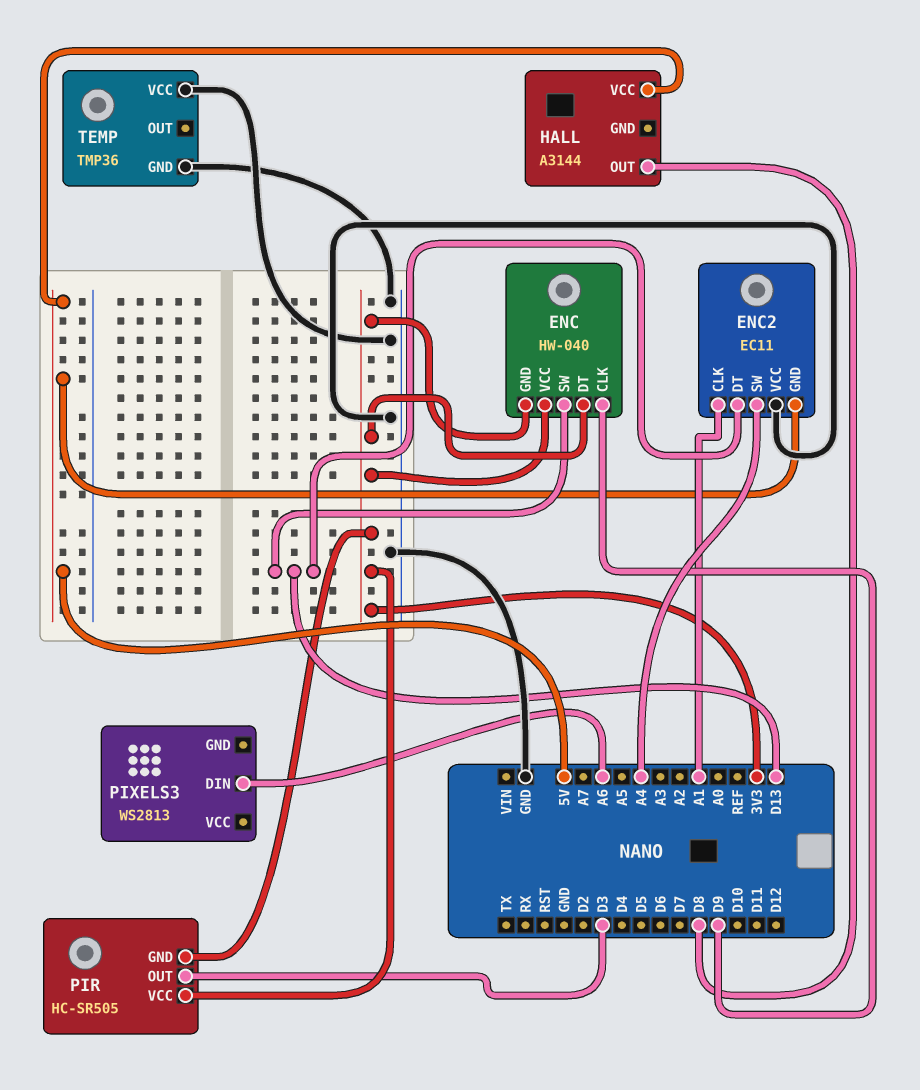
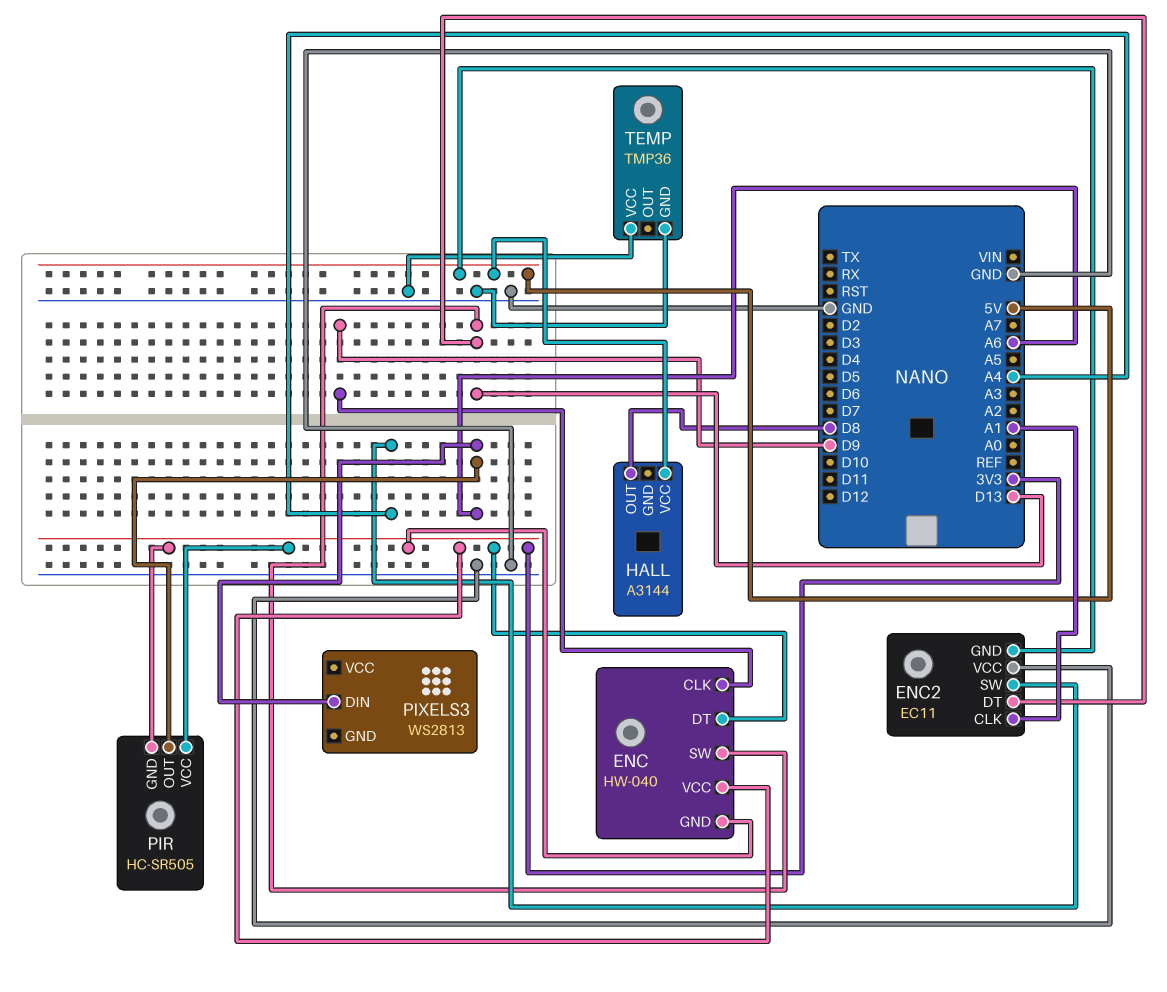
PIR pin OUT: D3 -> A6

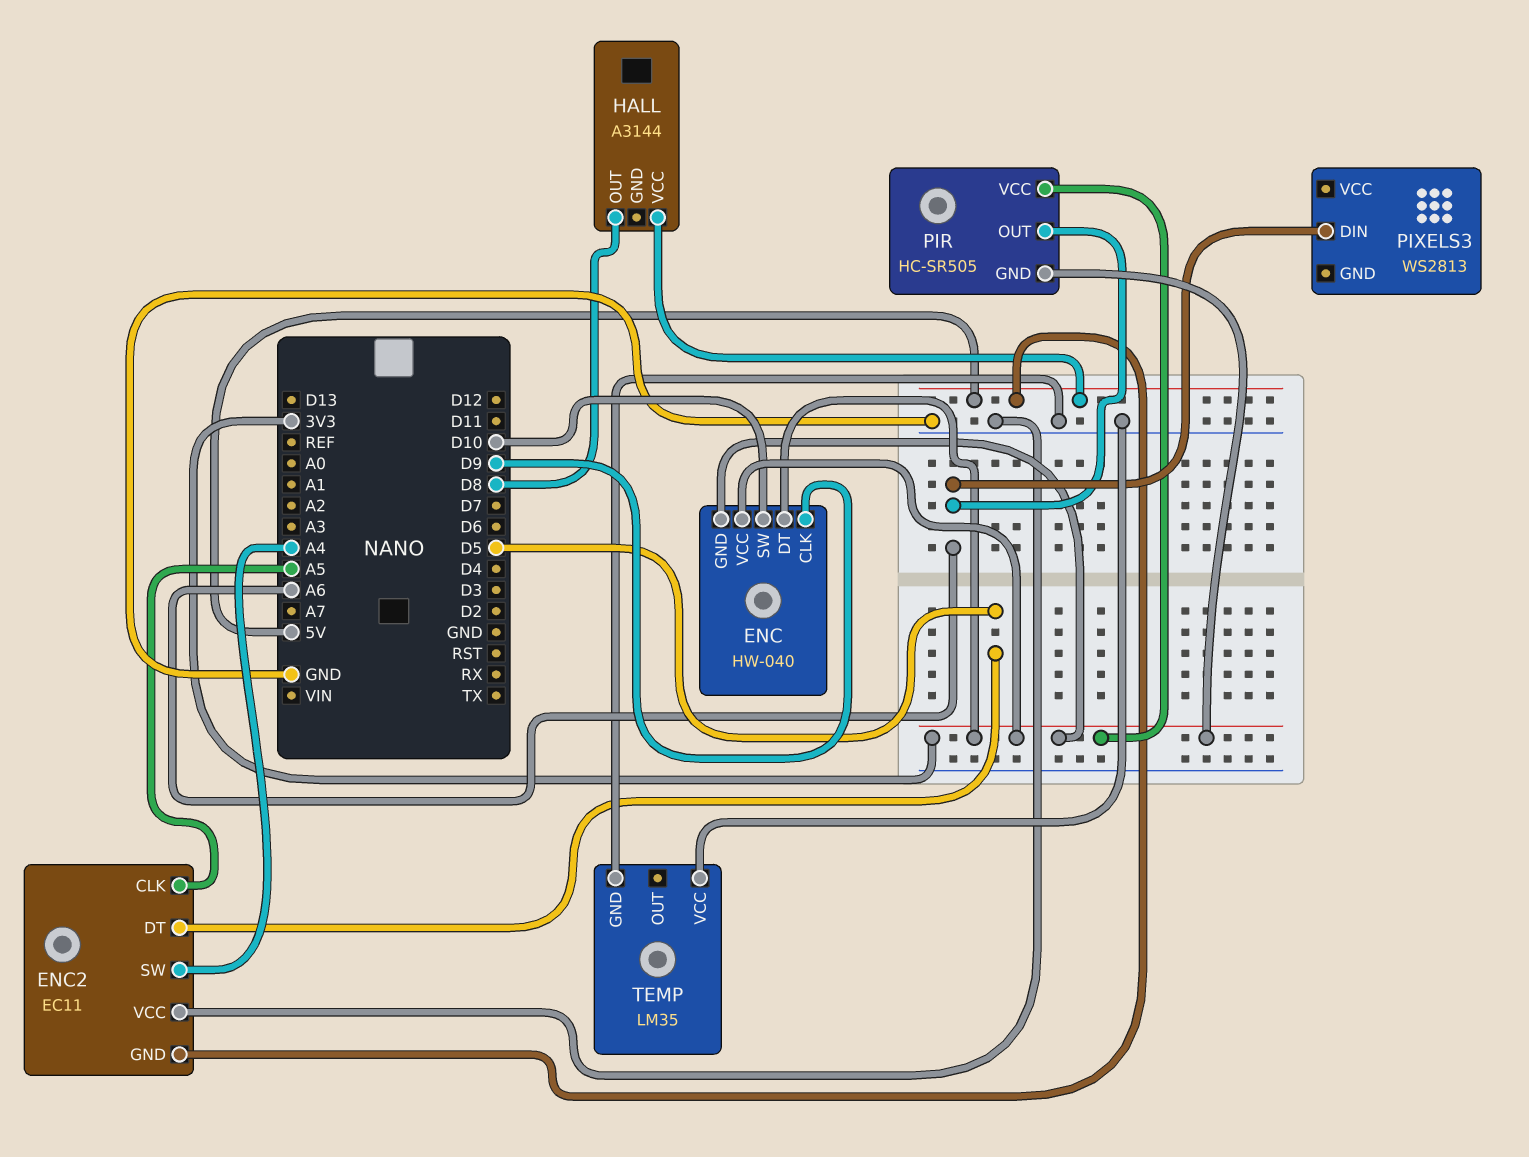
ENC pin SW: D13 -> D10
ENC2 pin CLK: A1 -> A5
ENC2 pin DT: D13 -> D5
TEMP: TMP36 -> LM35

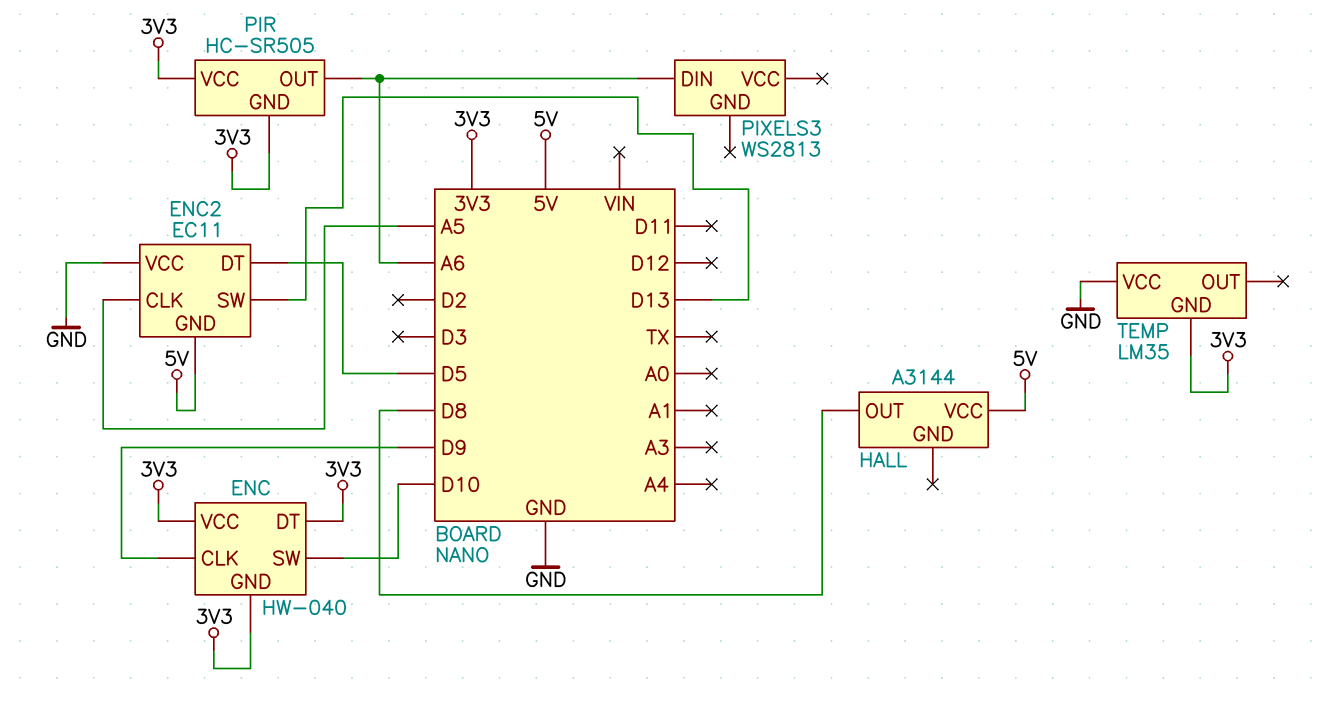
ENC2 pin SW: A4 -> D13
TEMP pin GND: GND -> 3V3

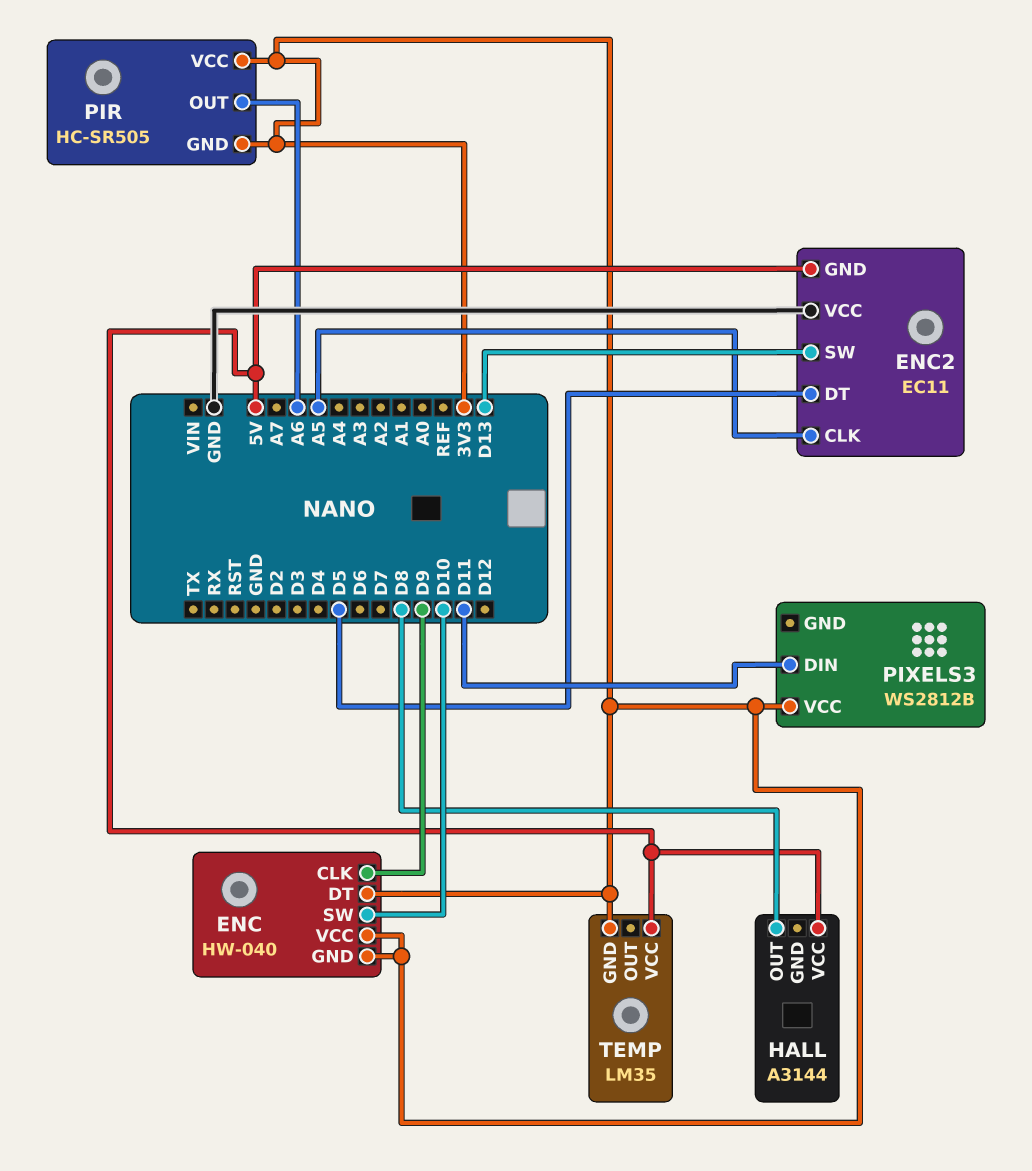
PIXELS3: WS2813 -> WS2812B
PIXELS3 pin DIN: A6 -> D11
PIXELS3 pin VCC: none -> 3V3
TEMP pin VCC: GND -> 5V

